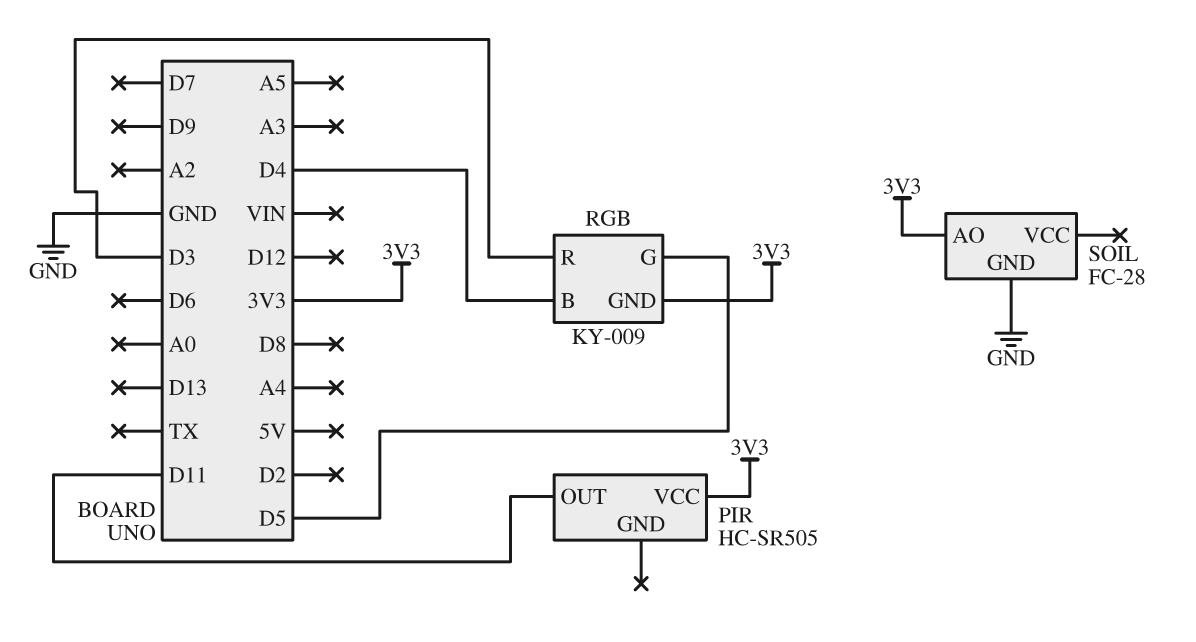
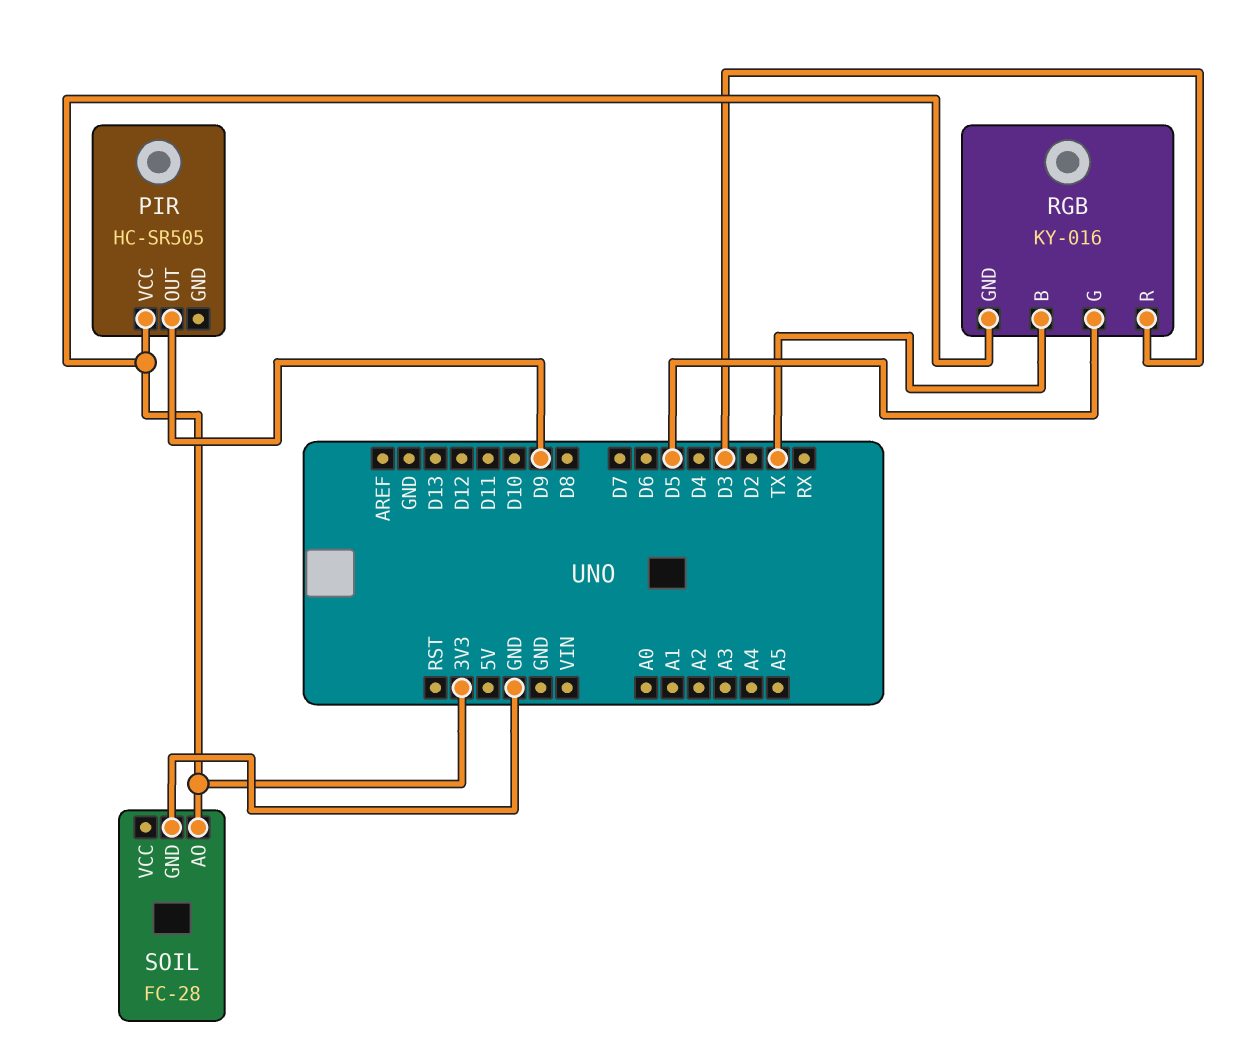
PIR pin OUT: D11 -> D9
RGB: KY-009 -> KY-016
RGB pin B: D4 -> TX

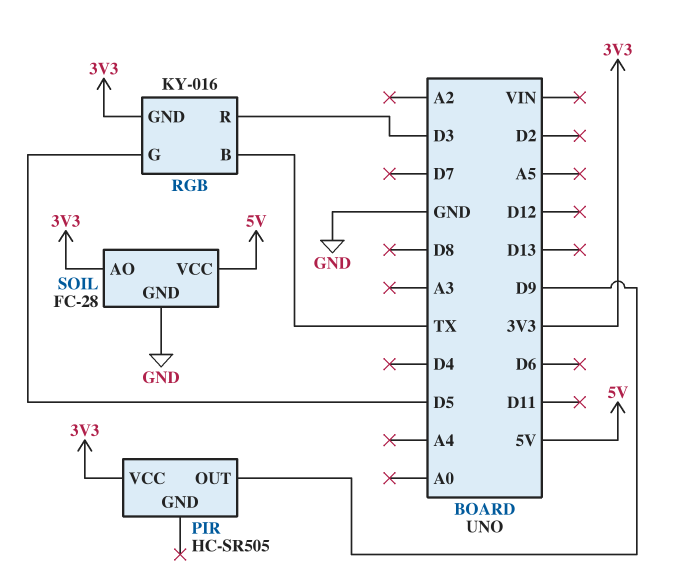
SOIL pin VCC: none -> 5V

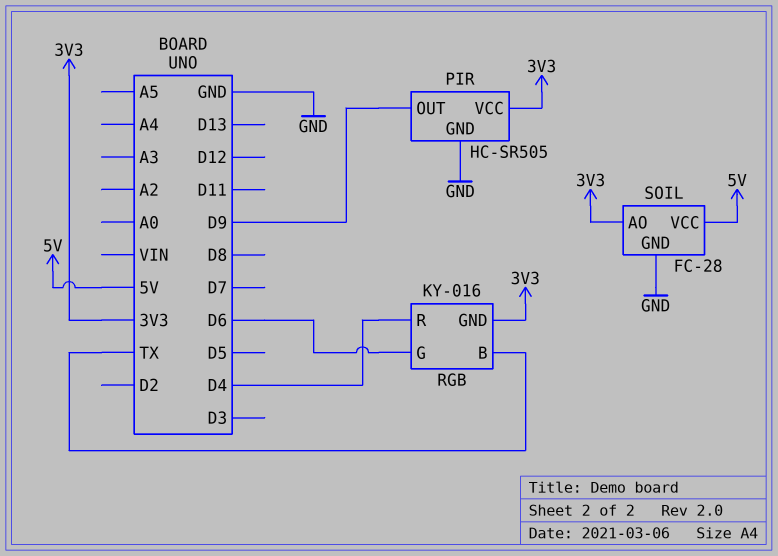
PIR pin GND: none -> GND
RGB pin G: D5 -> D6
RGB pin R: D3 -> D4

